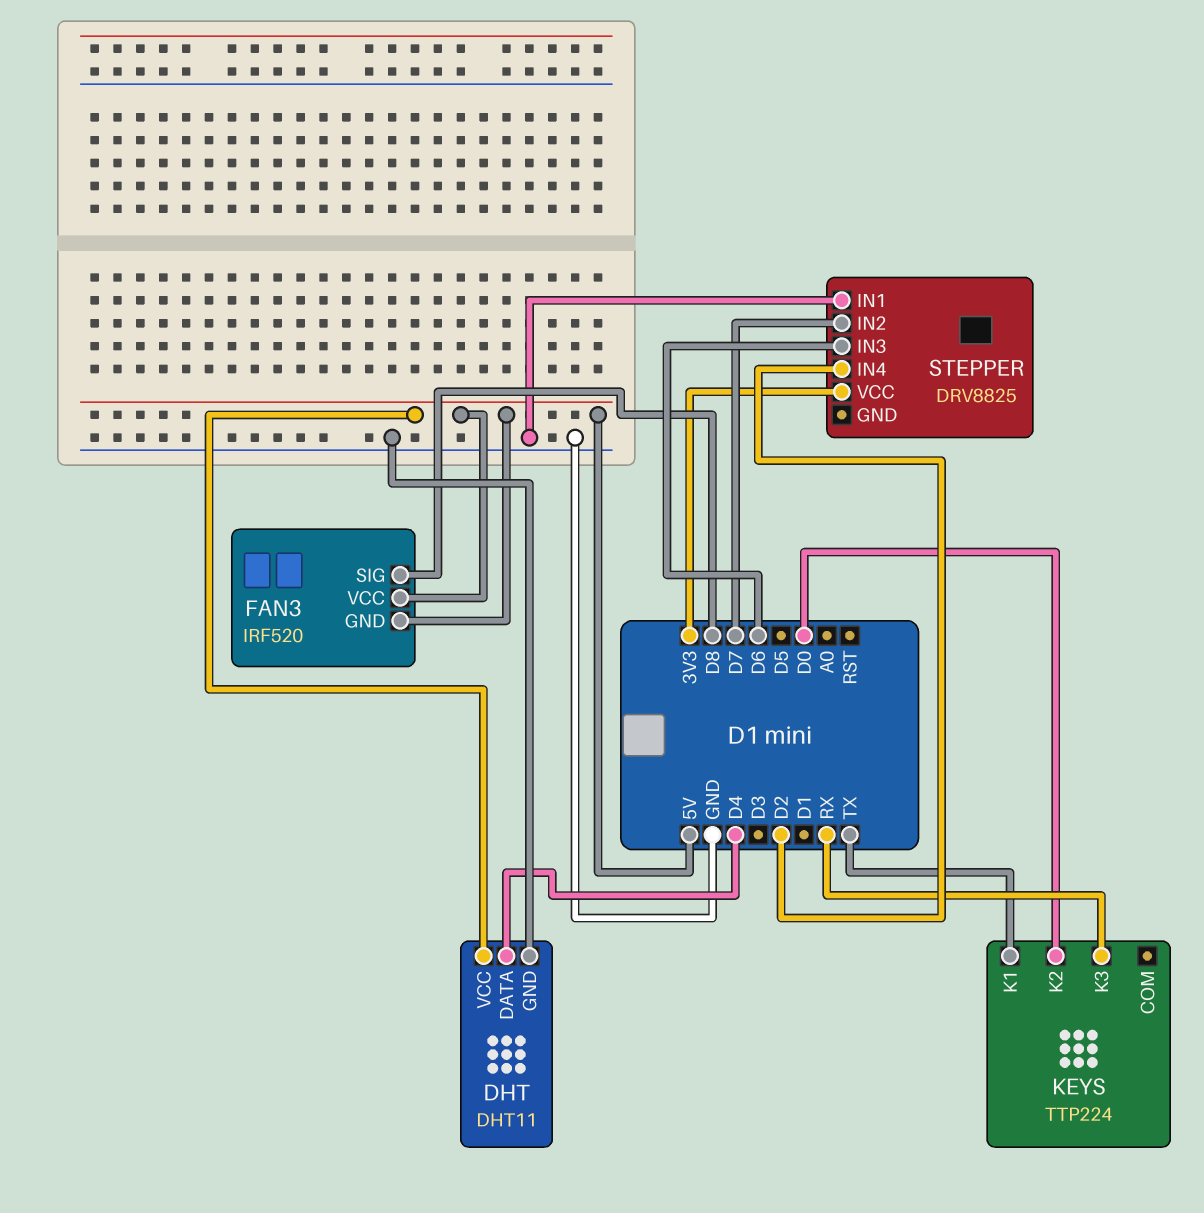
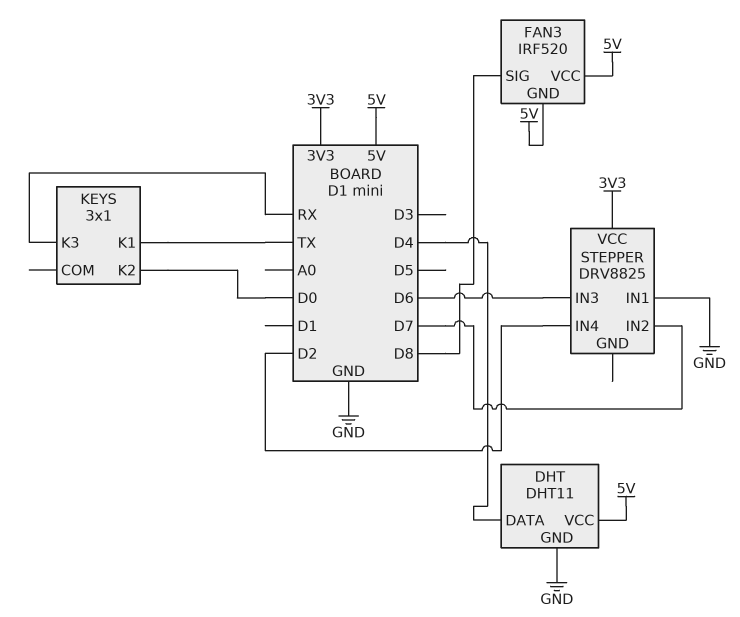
KEYS: TTP224 -> 3x1

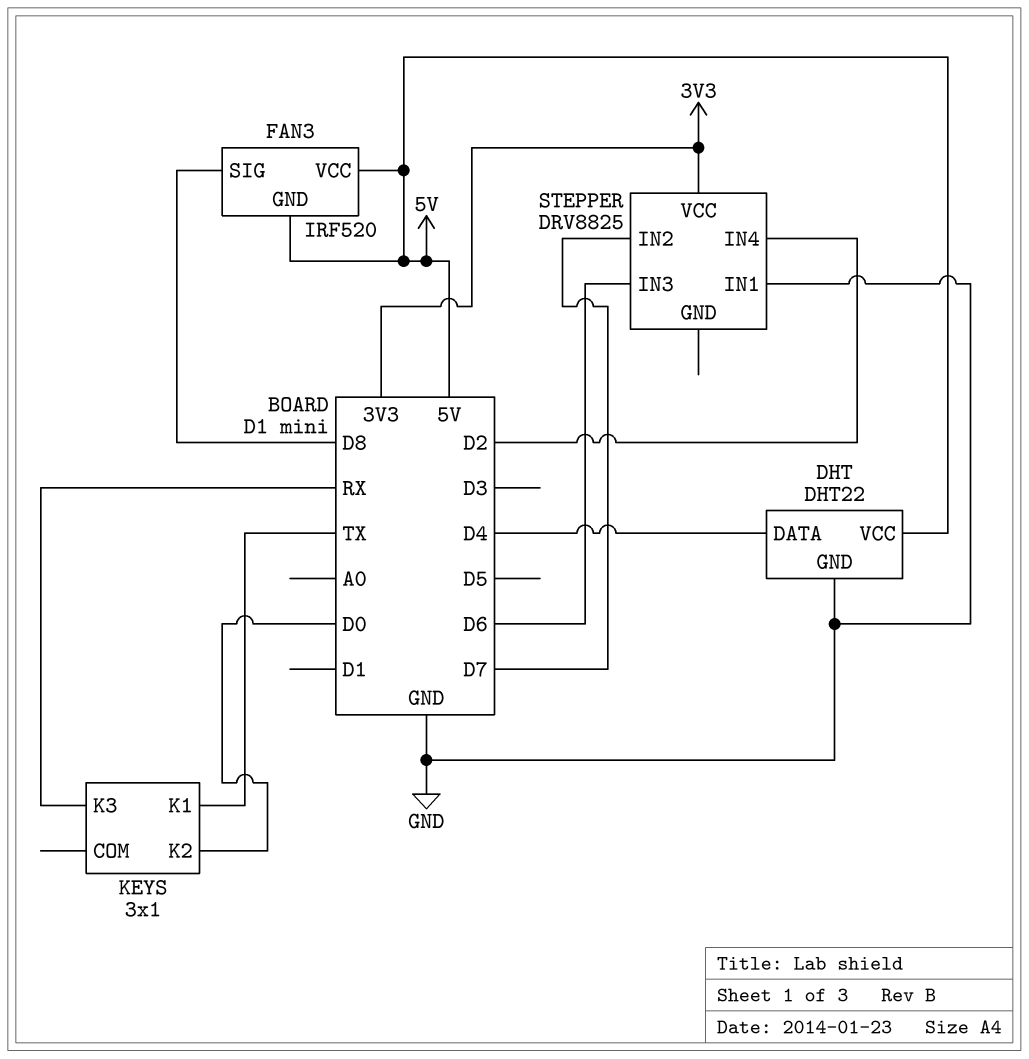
DHT: DHT11 -> DHT22

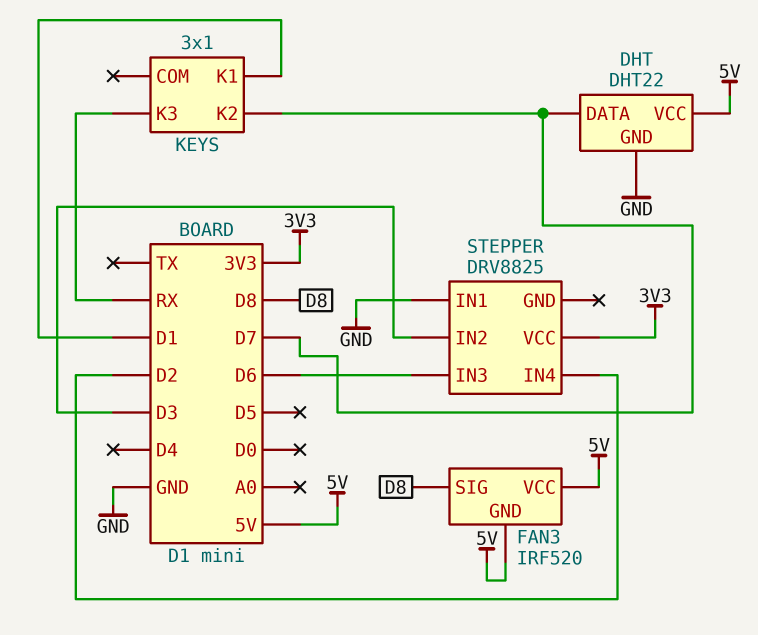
DHT pin DATA: D4 -> D7
KEYS pin K1: TX -> D1
KEYS pin K2: D0 -> D7
STEPPER pin IN2: D7 -> D3

